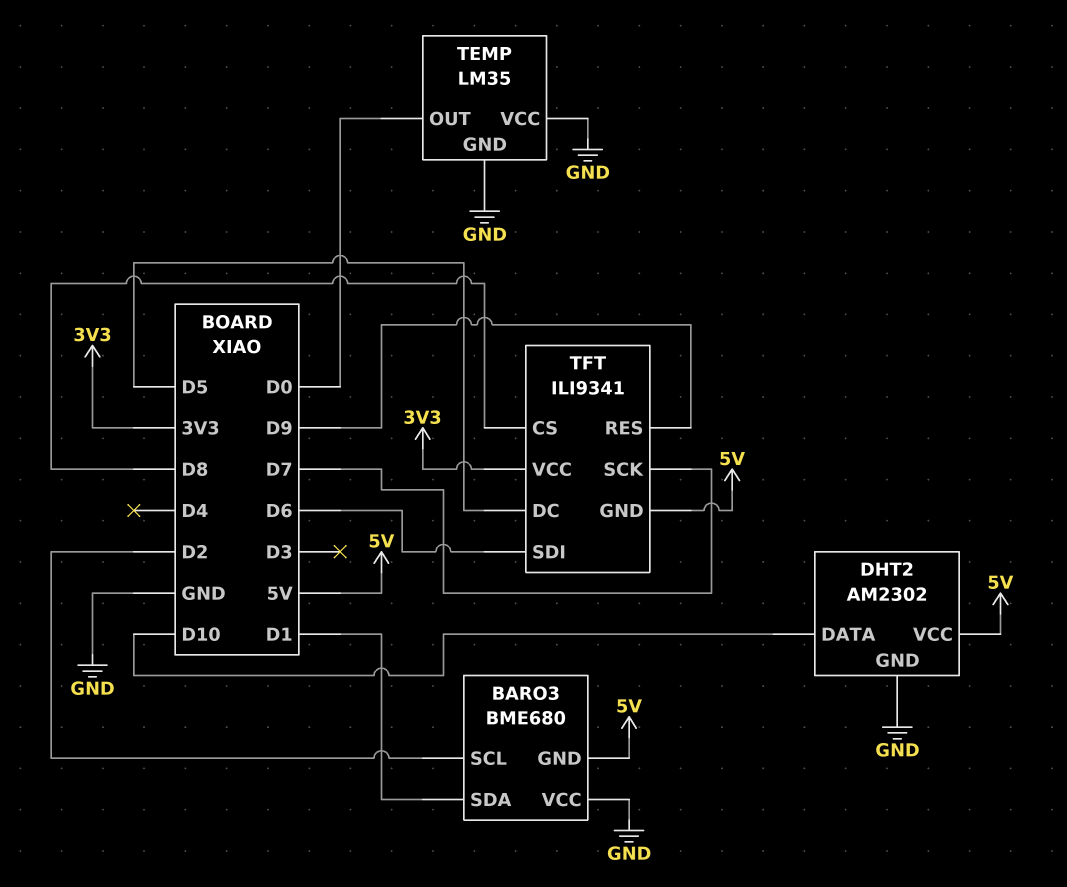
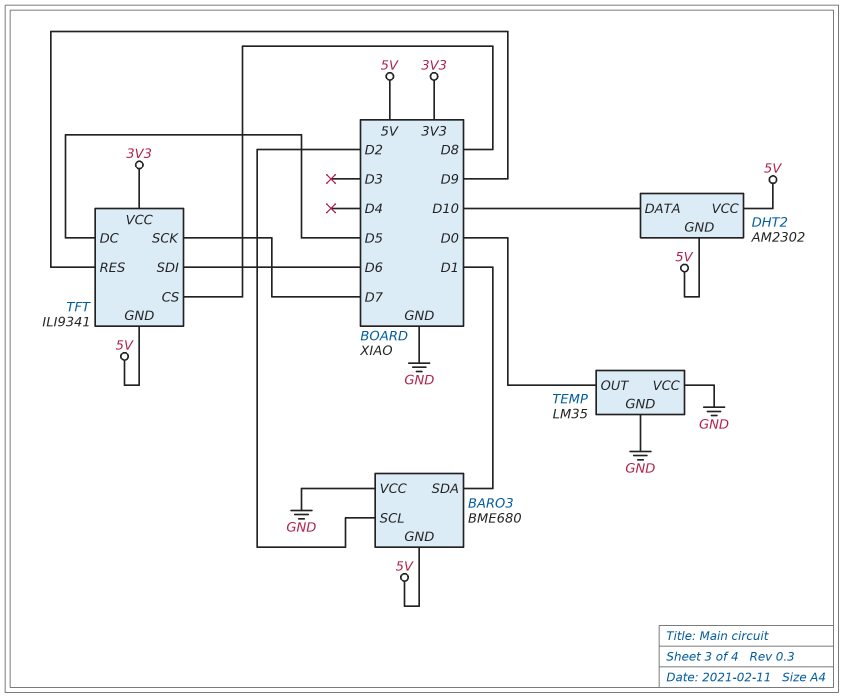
DHT2 pin GND: GND -> 5V

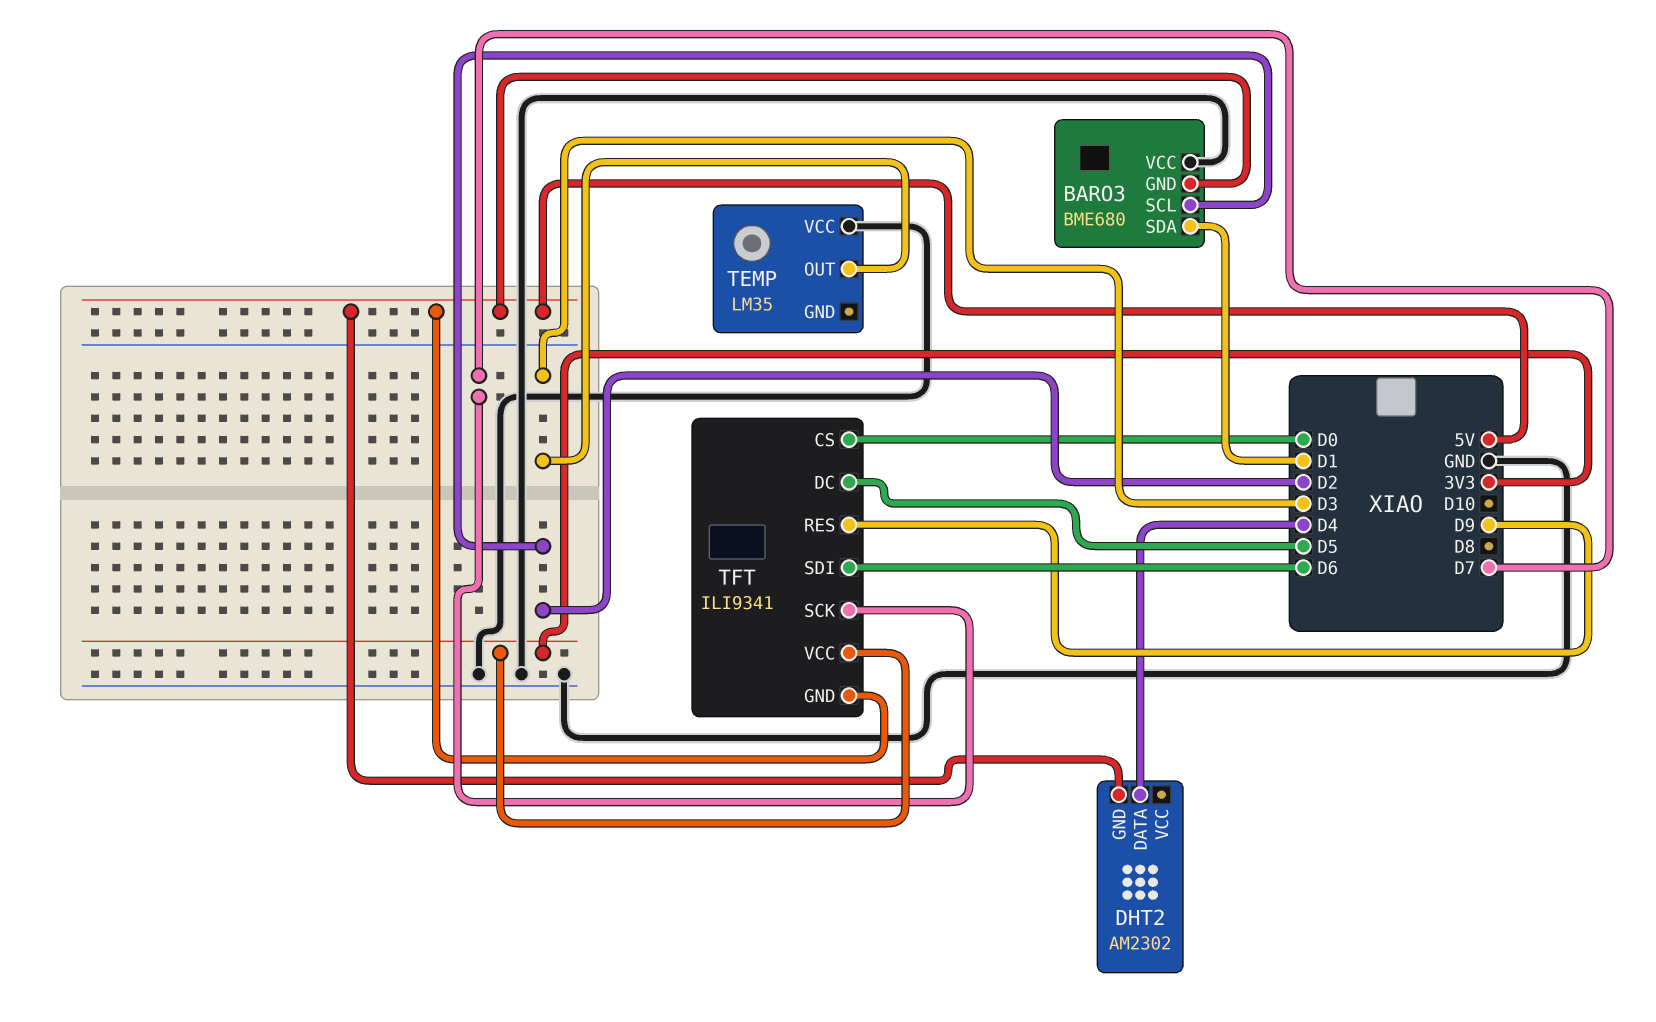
DHT2 pin DATA: D10 -> D4
DHT2 pin VCC: 5V -> none
TEMP pin GND: GND -> none
TEMP pin OUT: D0 -> D3
TFT pin CS: D8 -> D0

